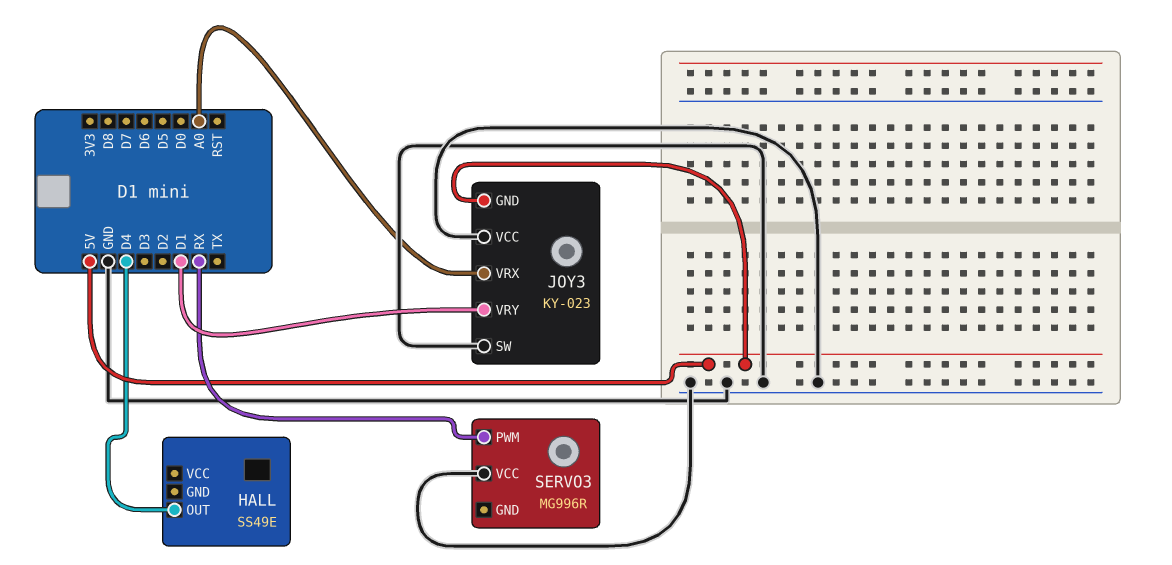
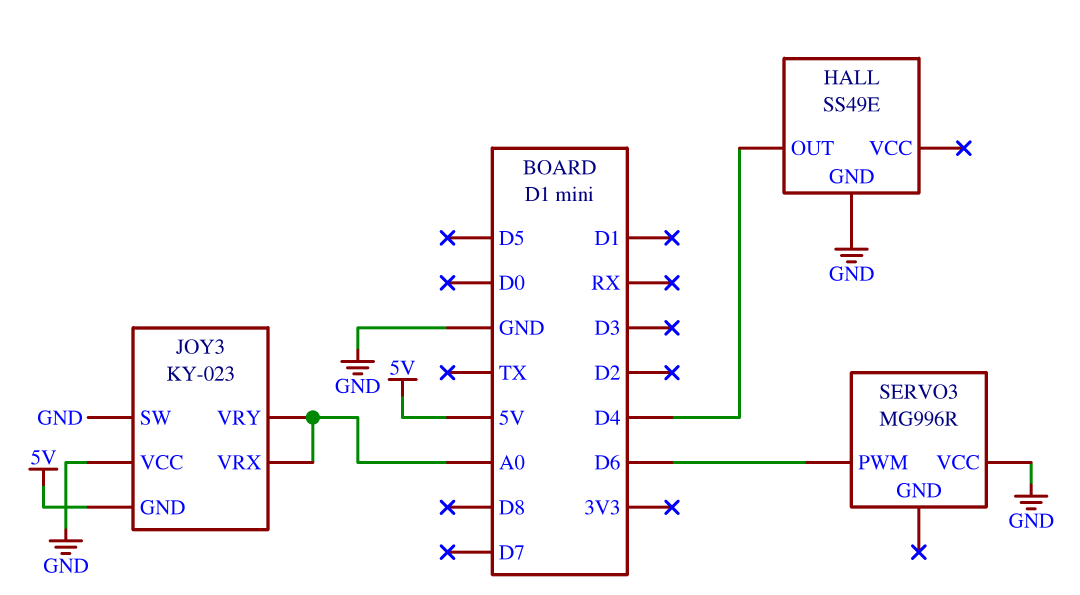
HALL pin GND: none -> GND
JOY3 pin VRY: D1 -> A0
SERVO3 pin PWM: RX -> D6

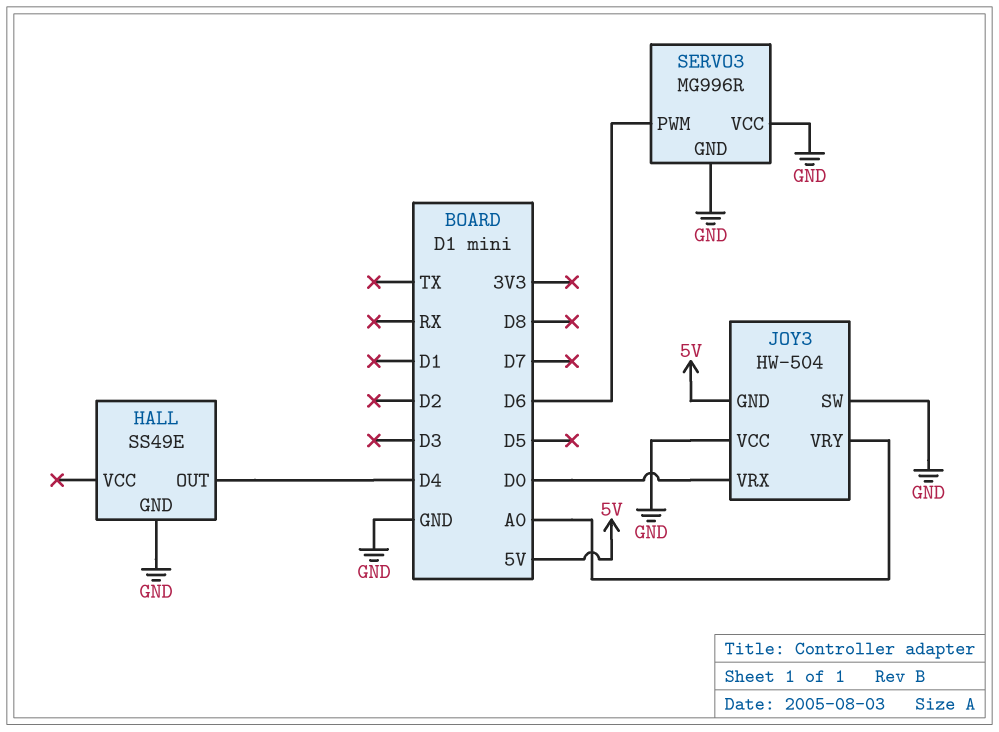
JOY3: KY-023 -> HW-504
JOY3 pin VRX: A0 -> D0
SERVO3 pin GND: none -> GND

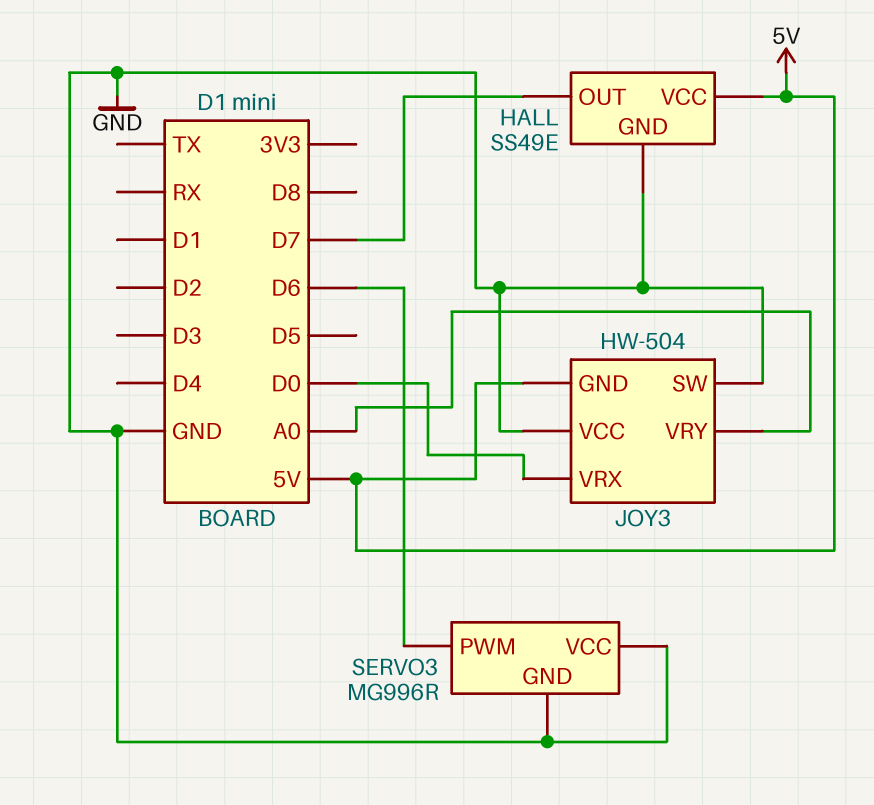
HALL pin OUT: D4 -> D7
HALL pin VCC: none -> 5V

